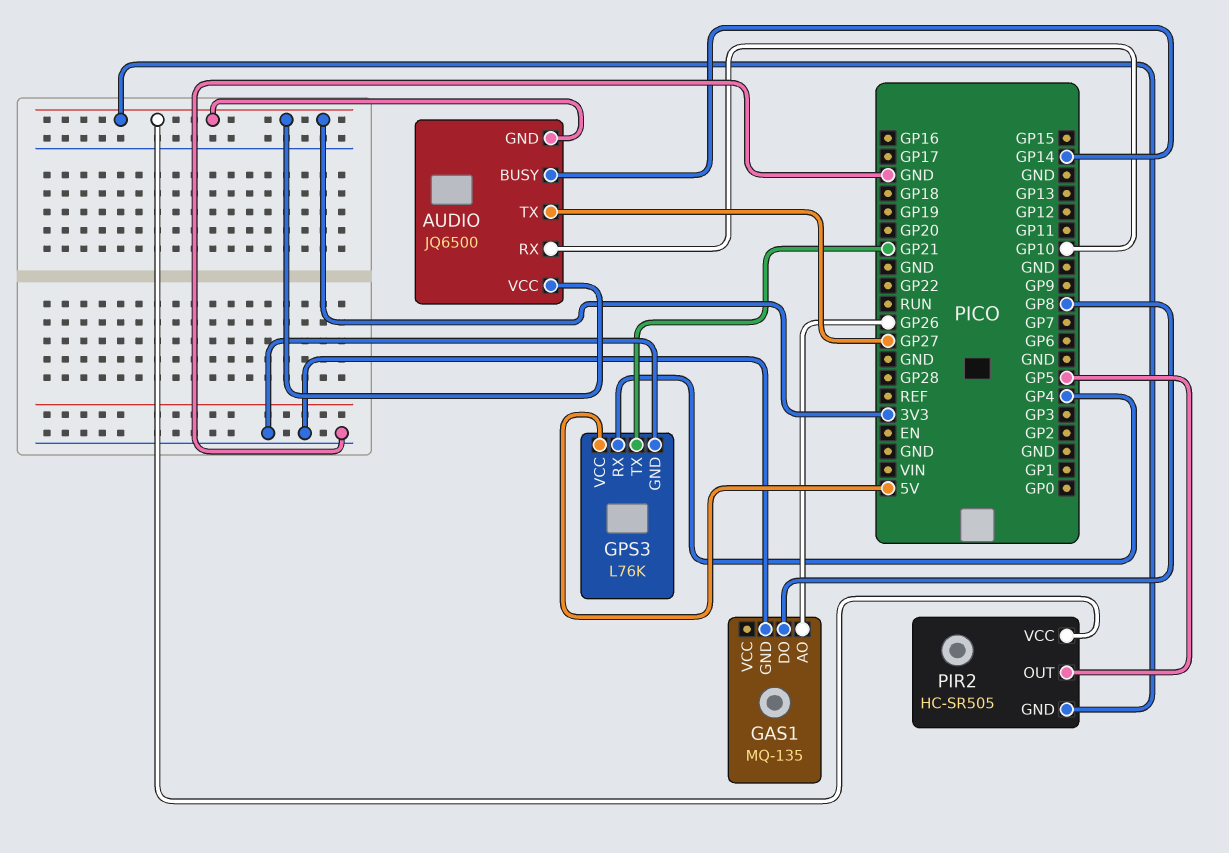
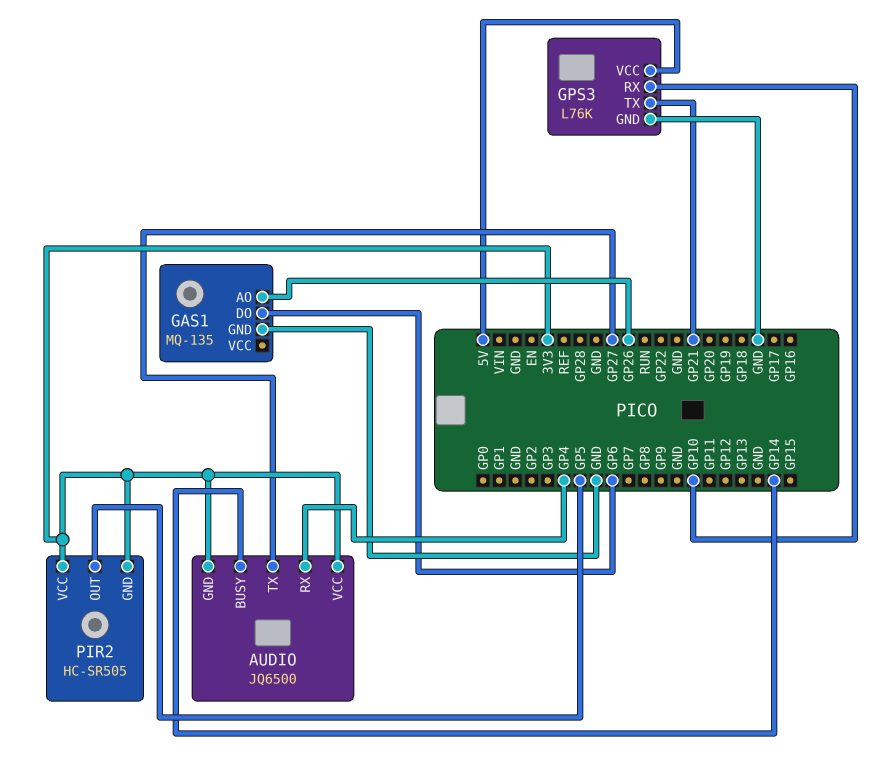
AUDIO pin RX: GP10 -> GP4
GAS1 pin DO: GP8 -> GP6
GPS3 pin RX: GP4 -> GP10

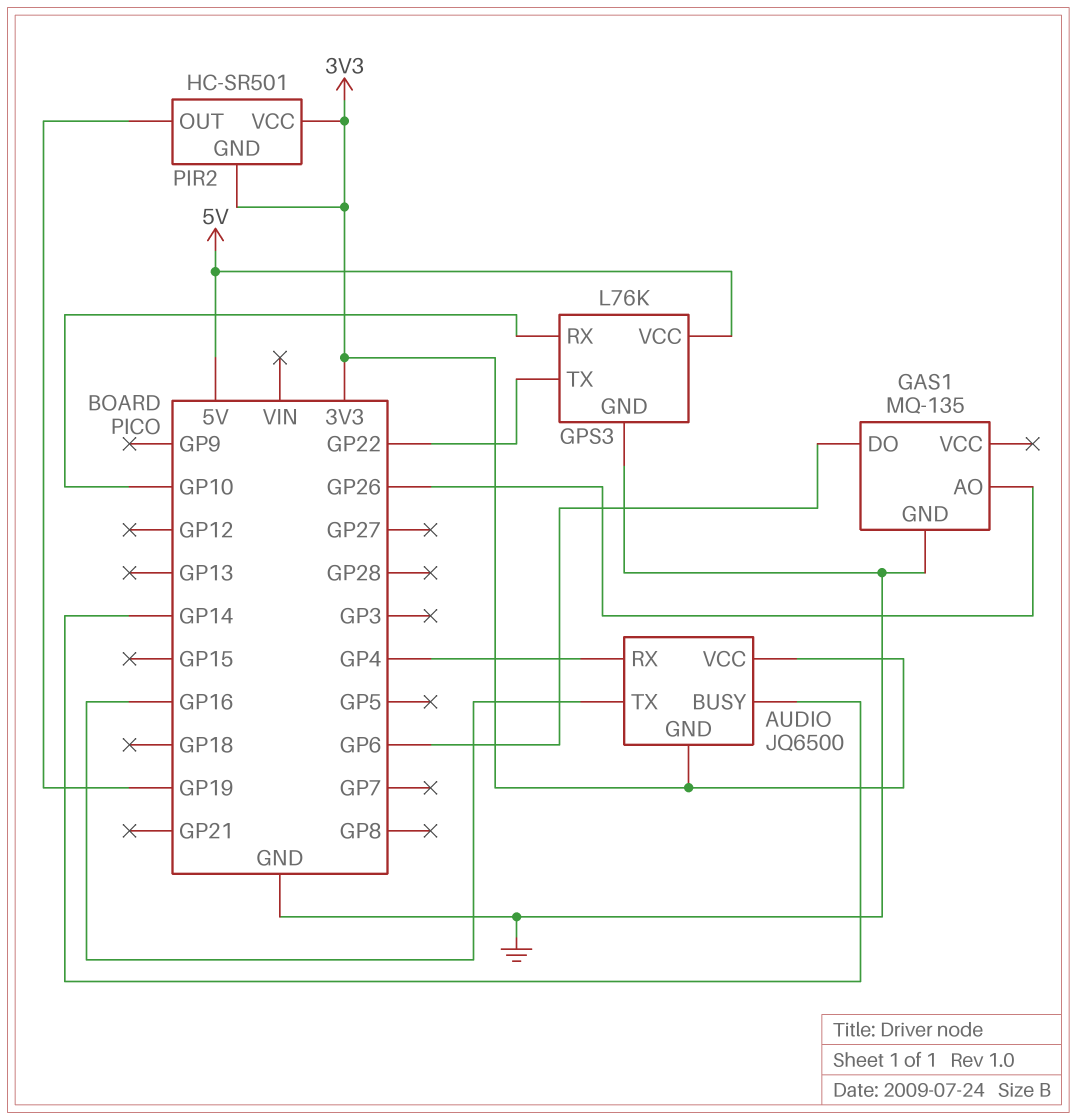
AUDIO pin TX: GP27 -> GP16
GPS3 pin TX: GP21 -> GP22
PIR2: HC-SR505 -> HC-SR501
PIR2 pin OUT: GP5 -> GP19

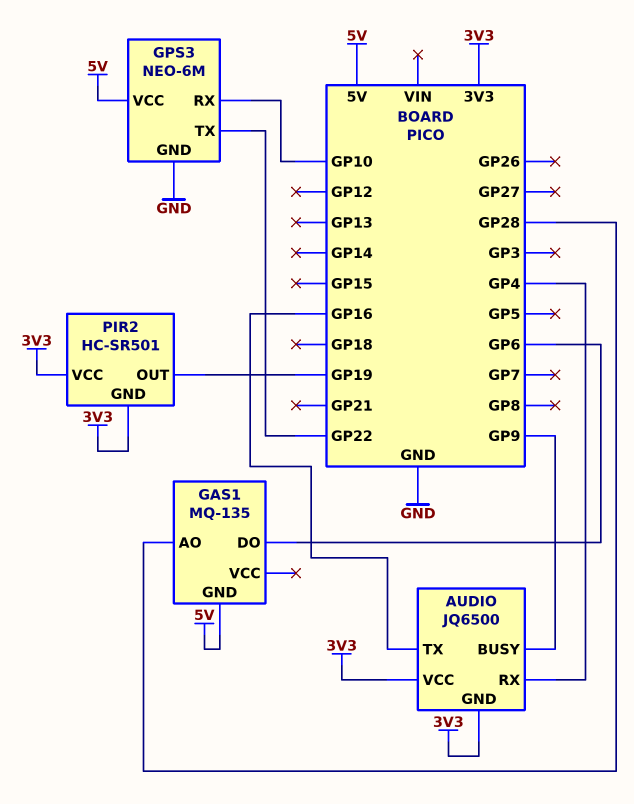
AUDIO pin BUSY: GP14 -> GP9
GAS1 pin AO: GP26 -> GP28
GAS1 pin GND: GND -> 5V
GPS3: L76K -> NEO-6M

